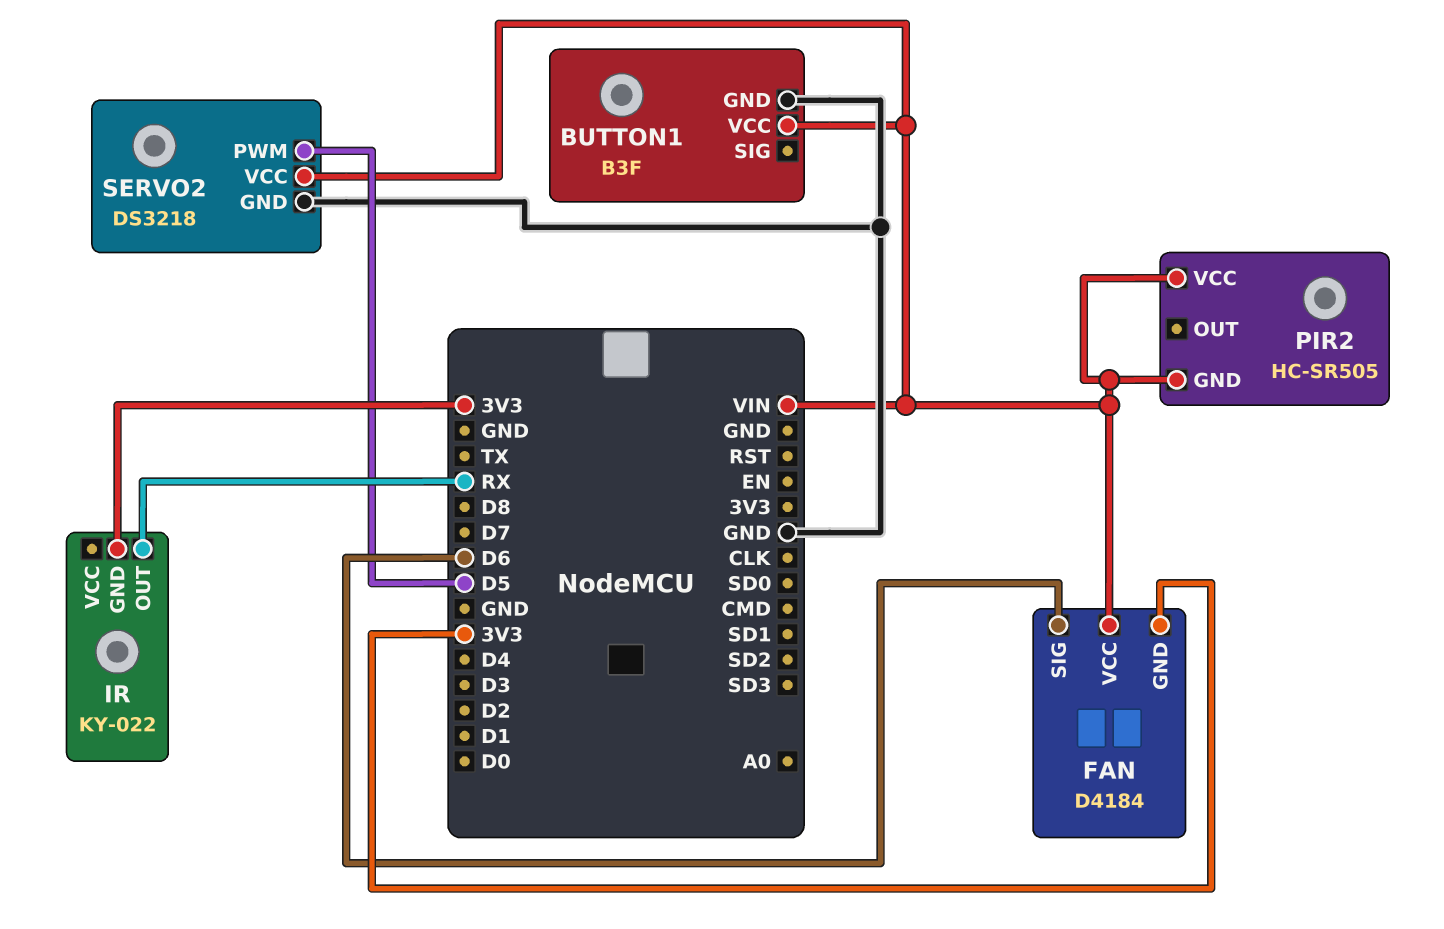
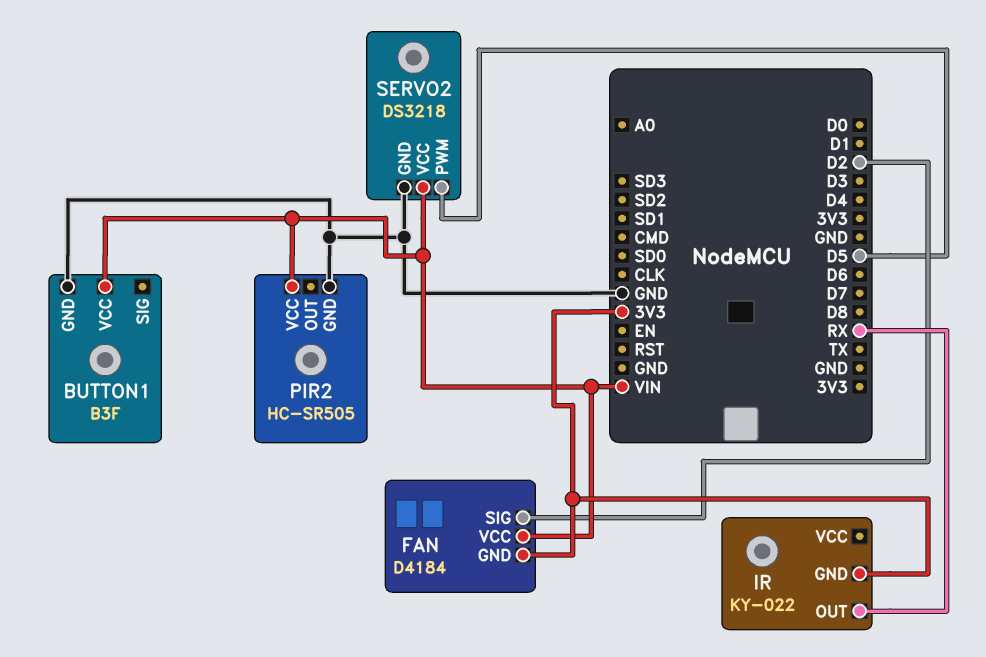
FAN pin SIG: D6 -> D2
PIR2 pin GND: VIN -> GND

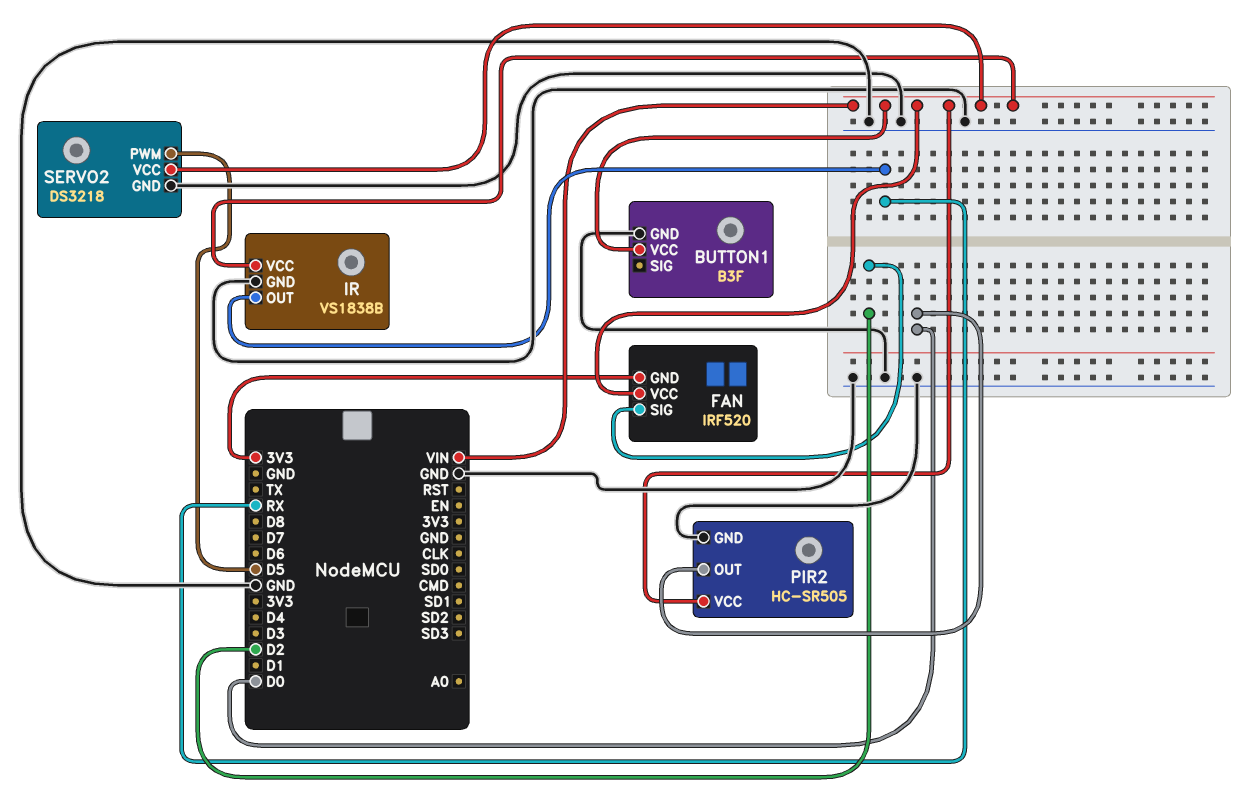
FAN: D4184 -> IRF520
IR: KY-022 -> VS1838B
IR pin GND: 3V3 -> GND
IR pin VCC: none -> VIN
PIR2 pin OUT: none -> D0

